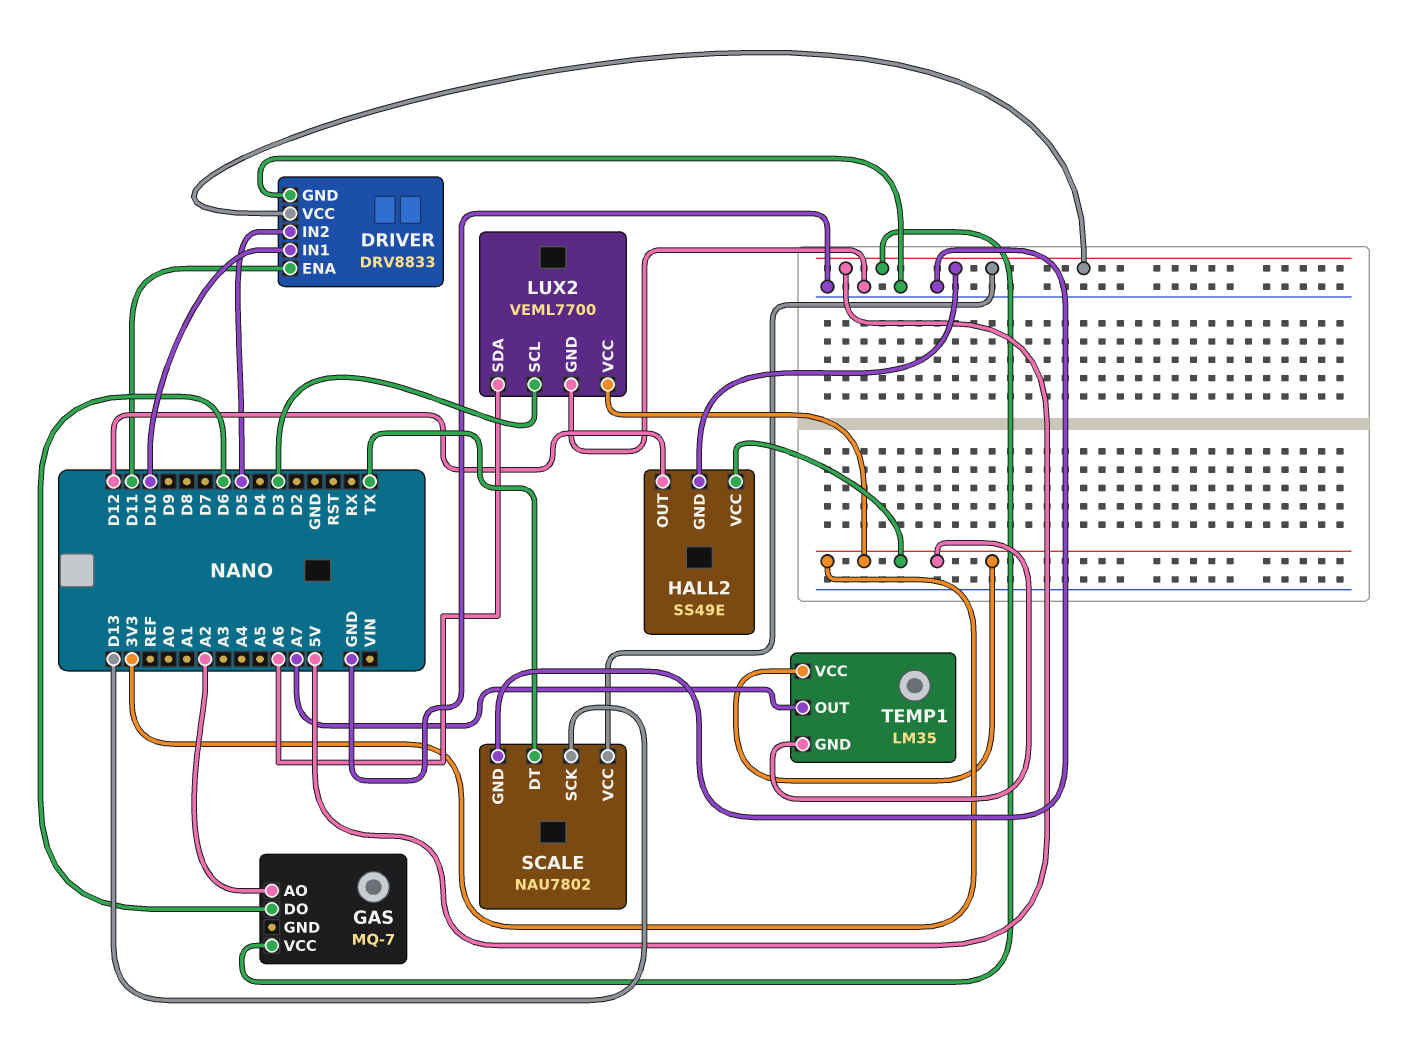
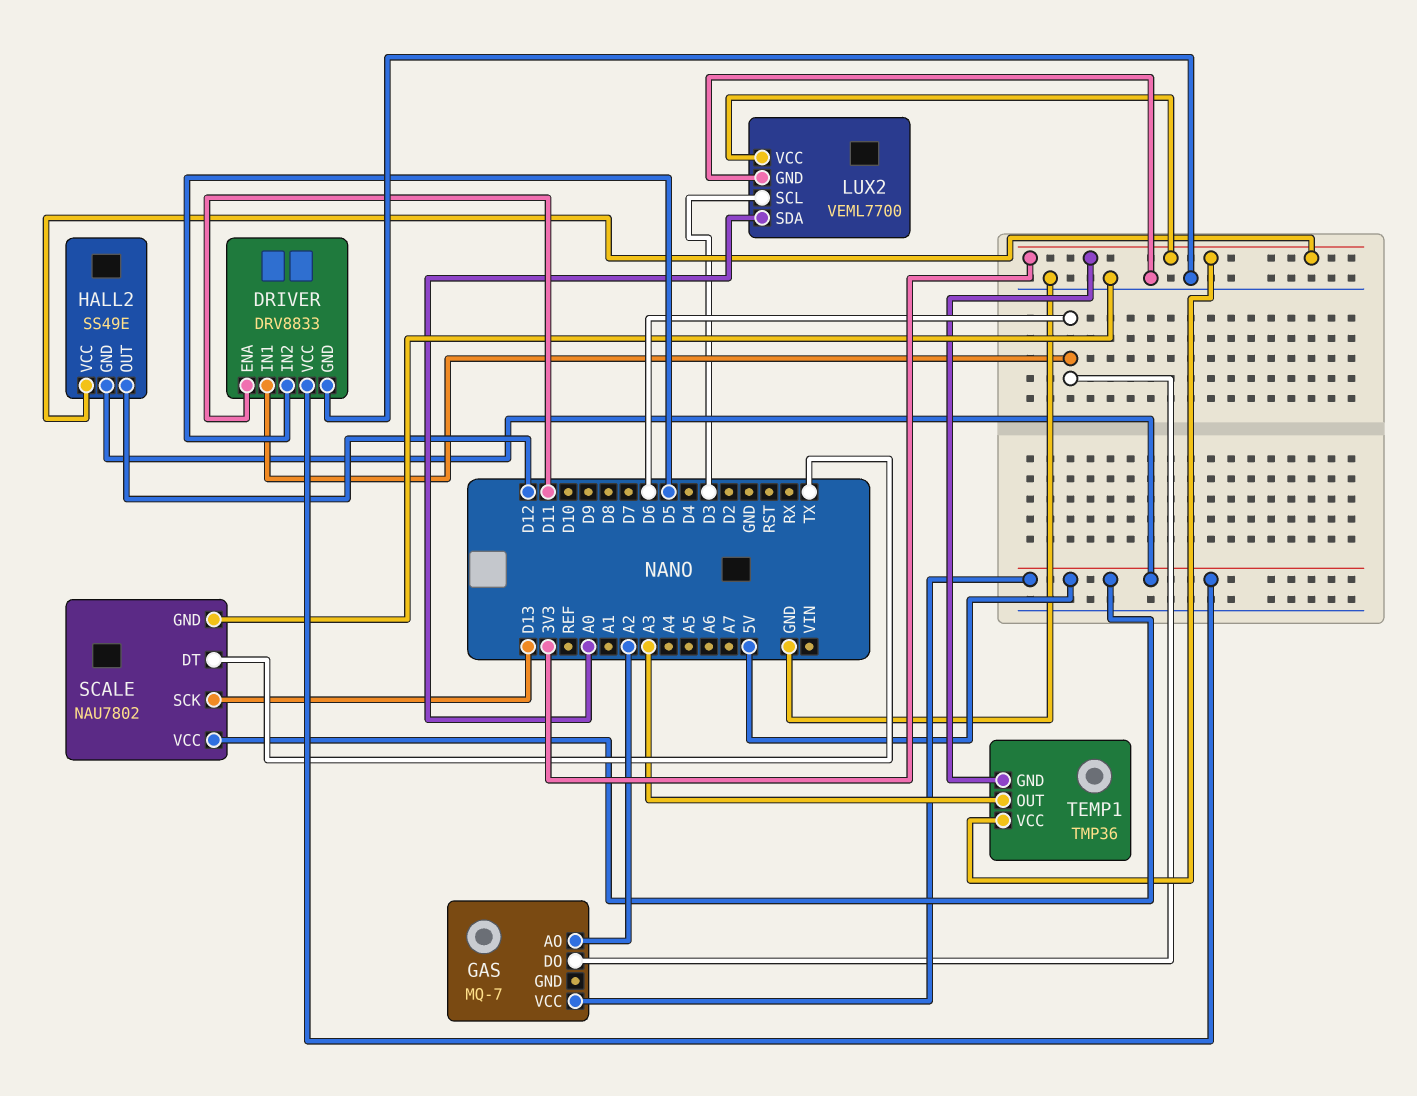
DRIVER pin IN1: D10 -> D6
LUX2 pin SDA: A6 -> A0
TEMP1: LM35 -> TMP36
TEMP1 pin OUT: A7 -> A3

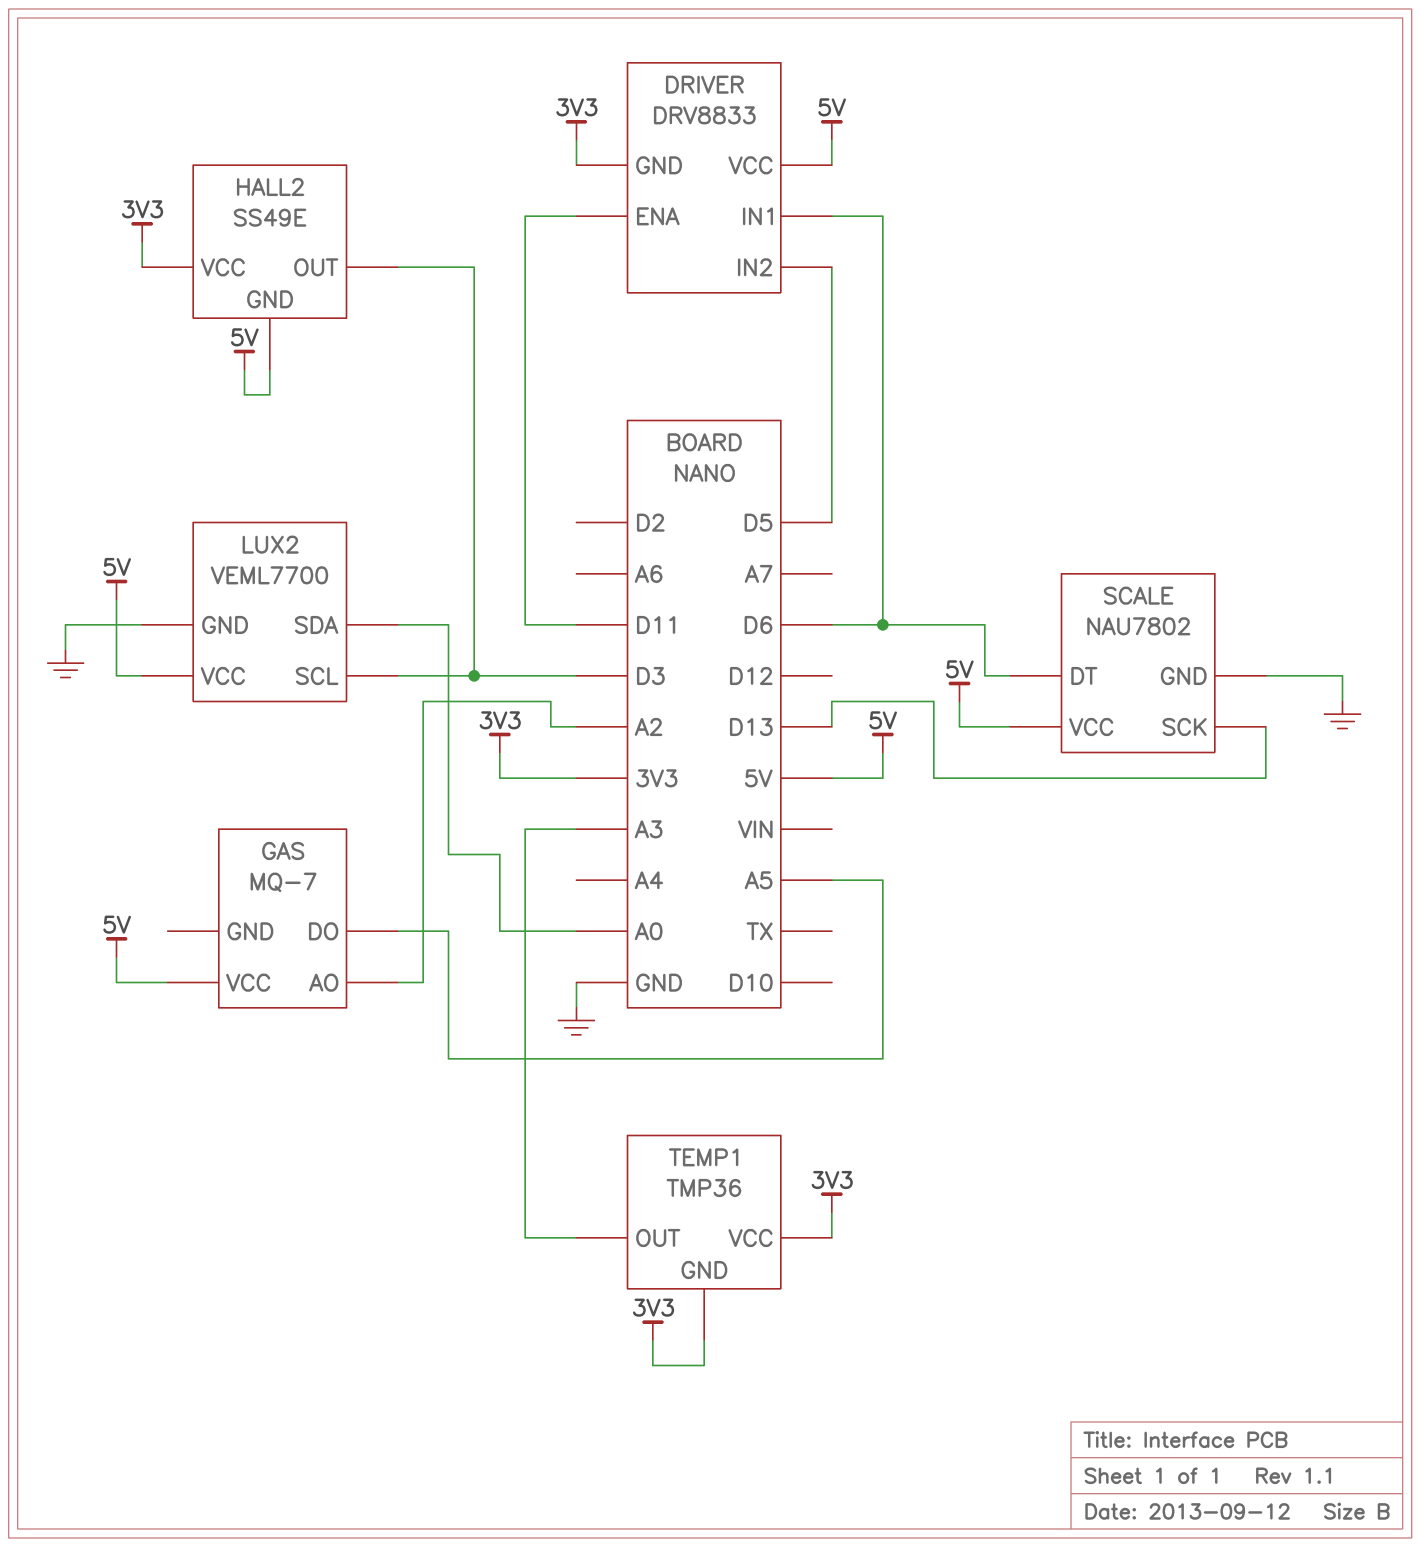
DRIVER pin GND: GND -> 3V3
GAS pin DO: D6 -> A5
HALL2 pin OUT: D12 -> D3
LUX2 pin VCC: 3V3 -> 5V
SCALE pin DT: TX -> D6

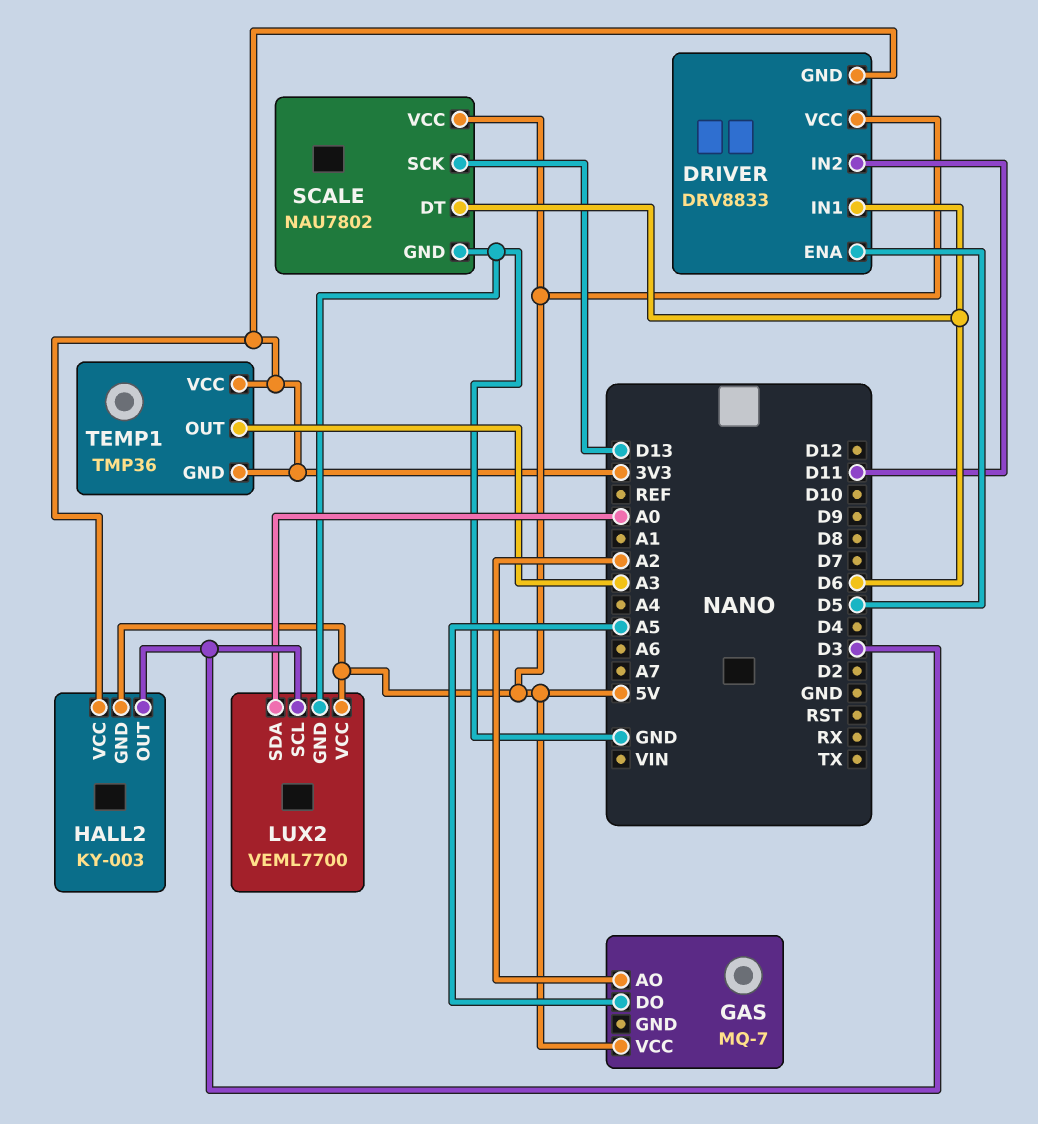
DRIVER pin ENA: D11 -> D5
DRIVER pin IN2: D5 -> D11
HALL2: SS49E -> KY-003

